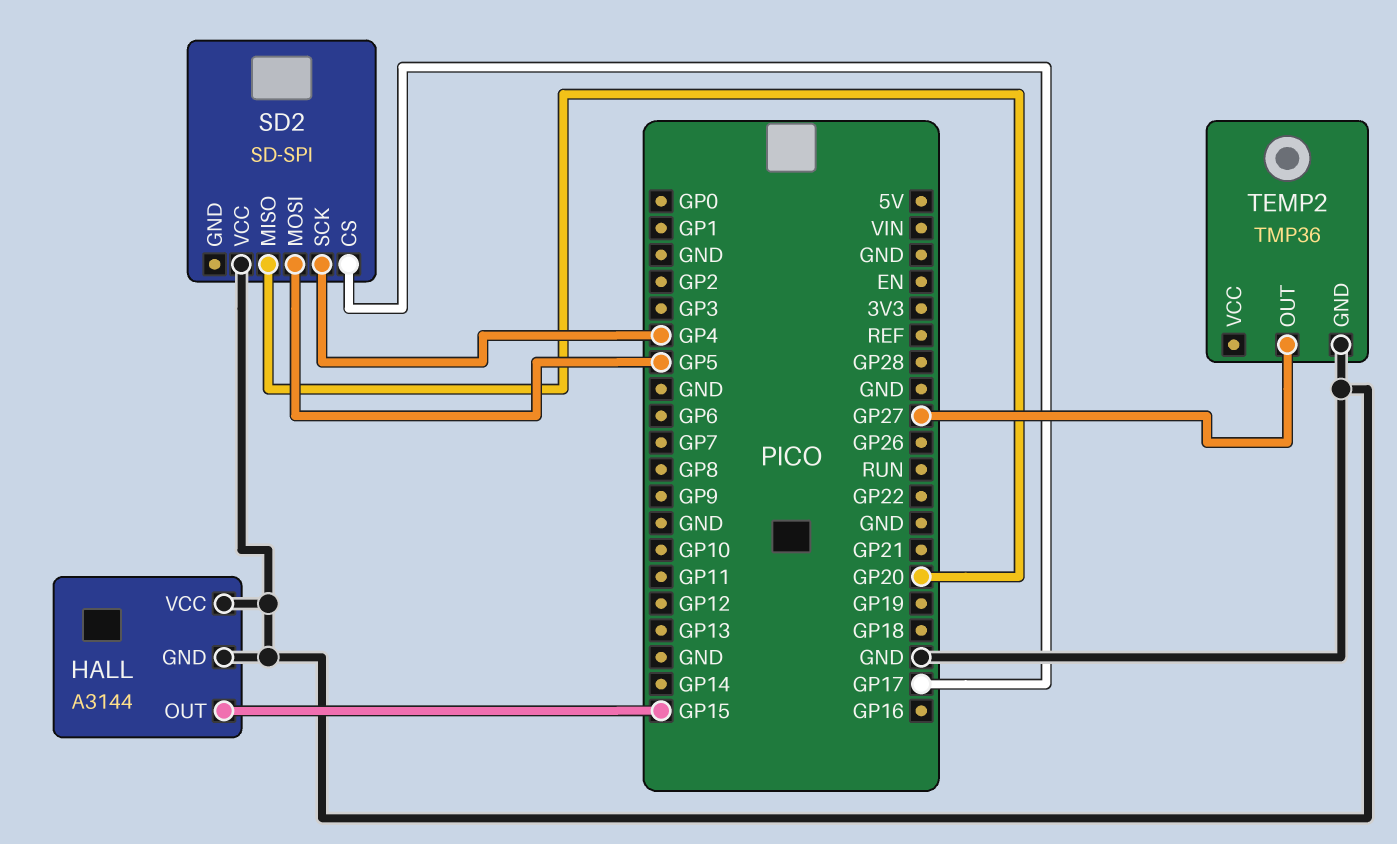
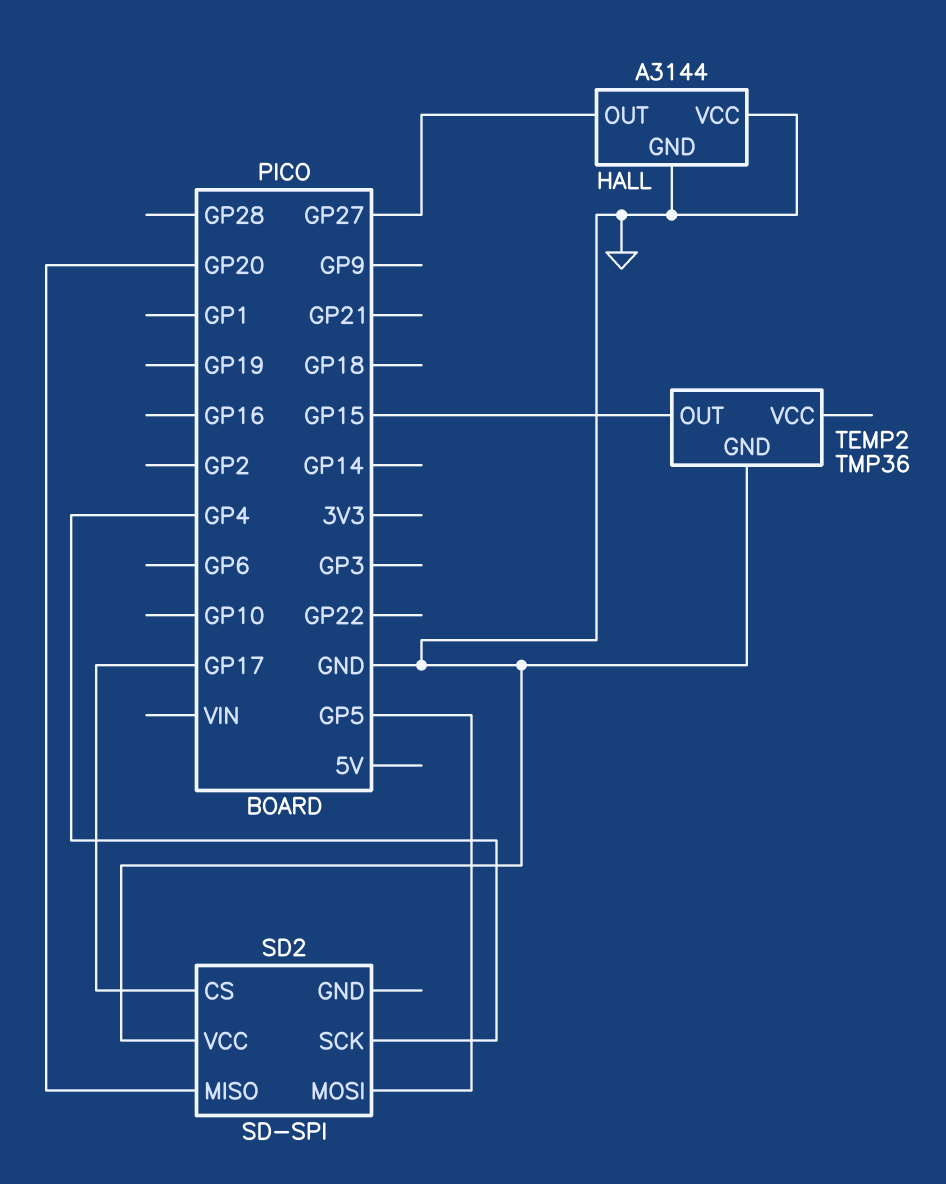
HALL pin OUT: GP15 -> GP27
TEMP2 pin OUT: GP27 -> GP15

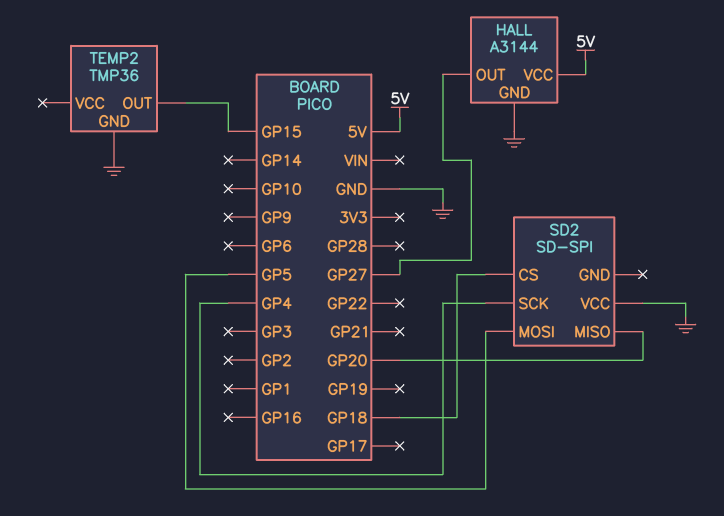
HALL pin VCC: GND -> 5V
SD2 pin CS: GP17 -> GP18

